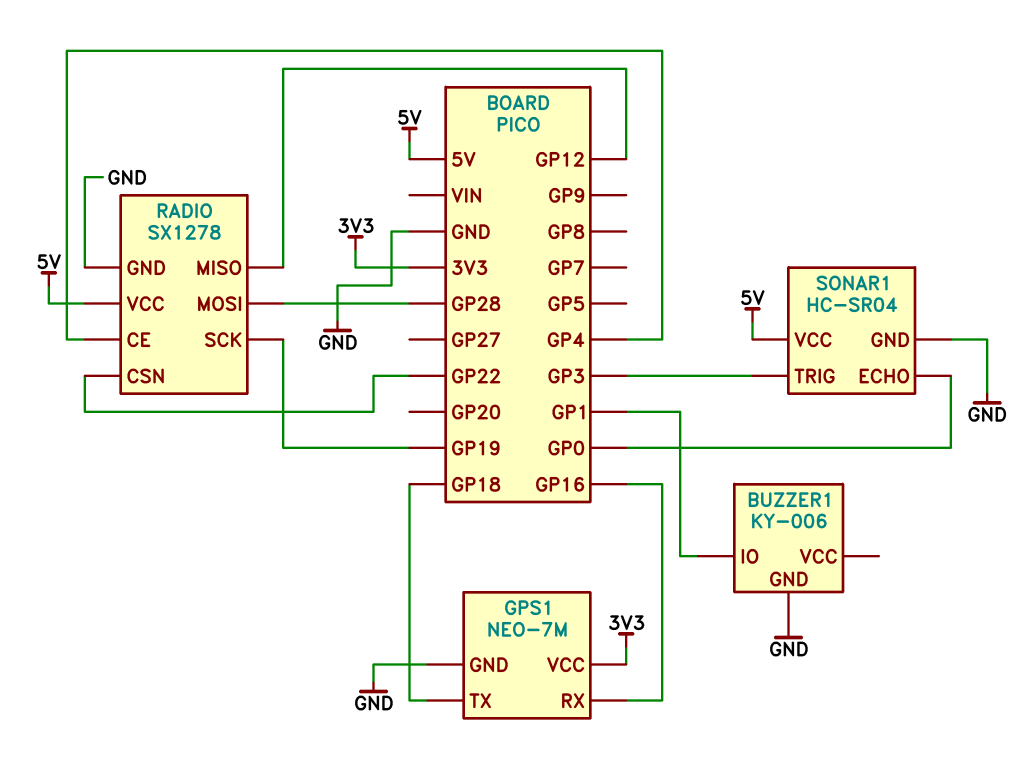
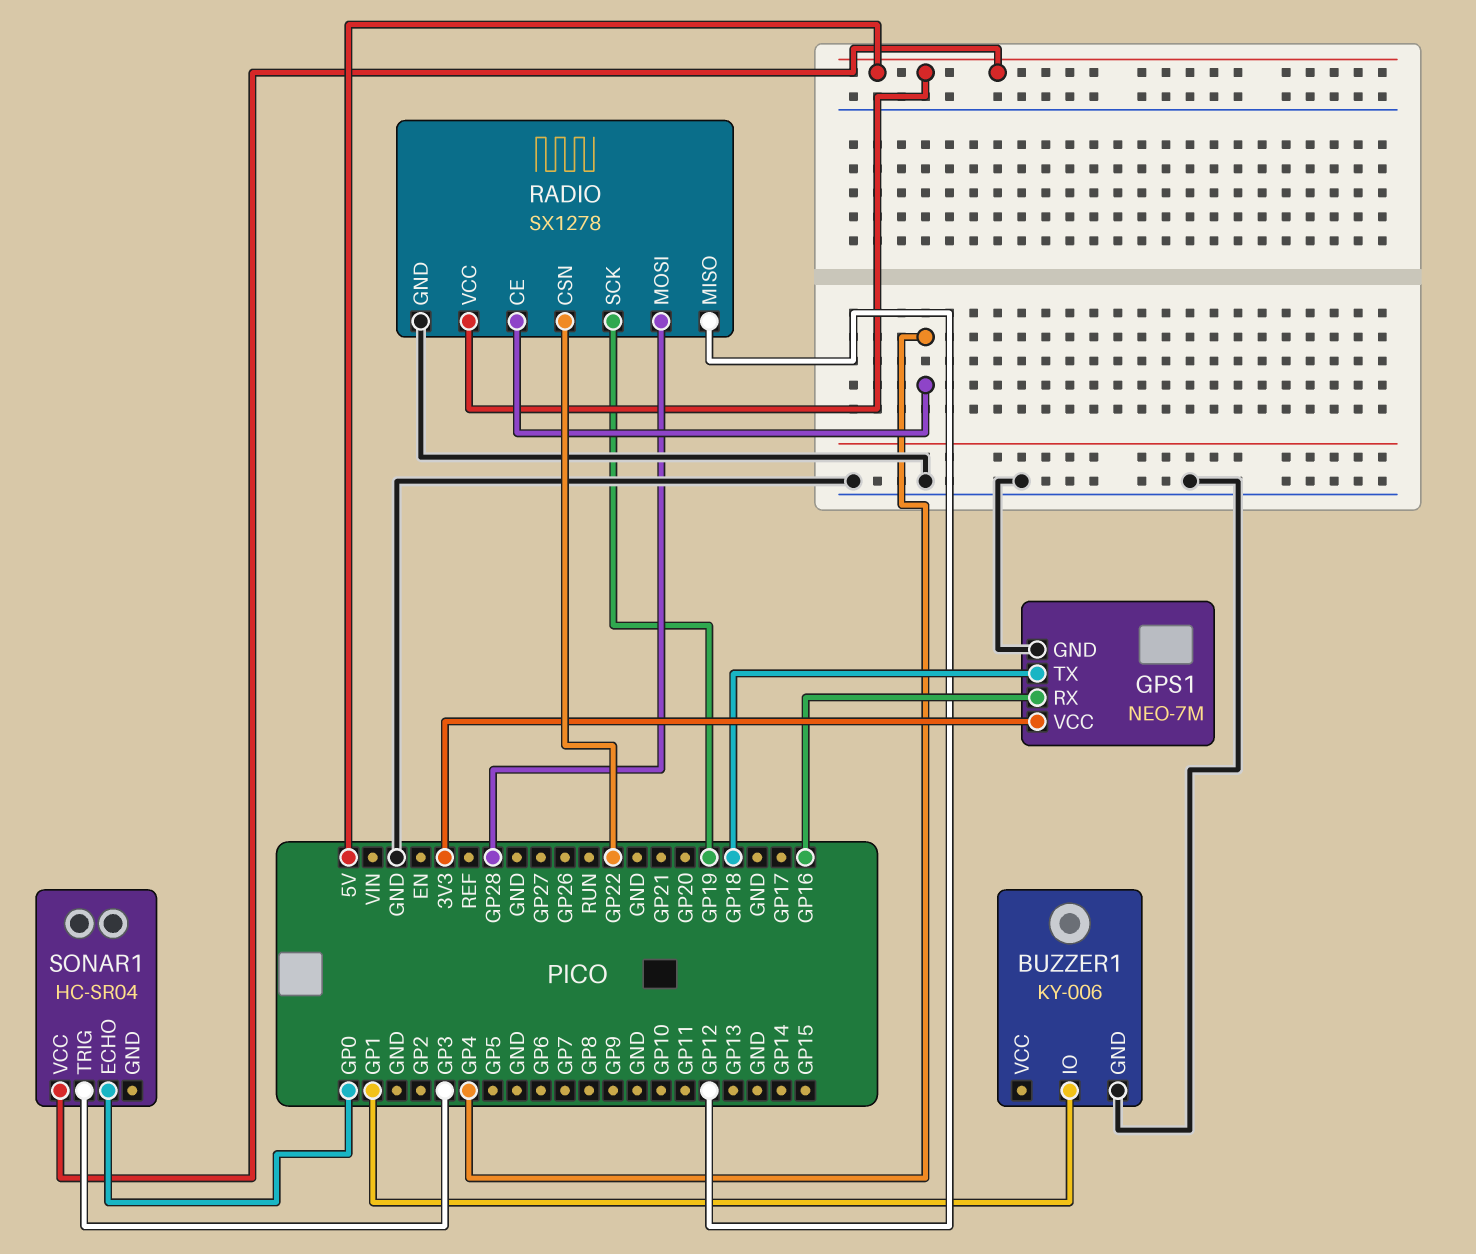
SONAR1 pin GND: GND -> none

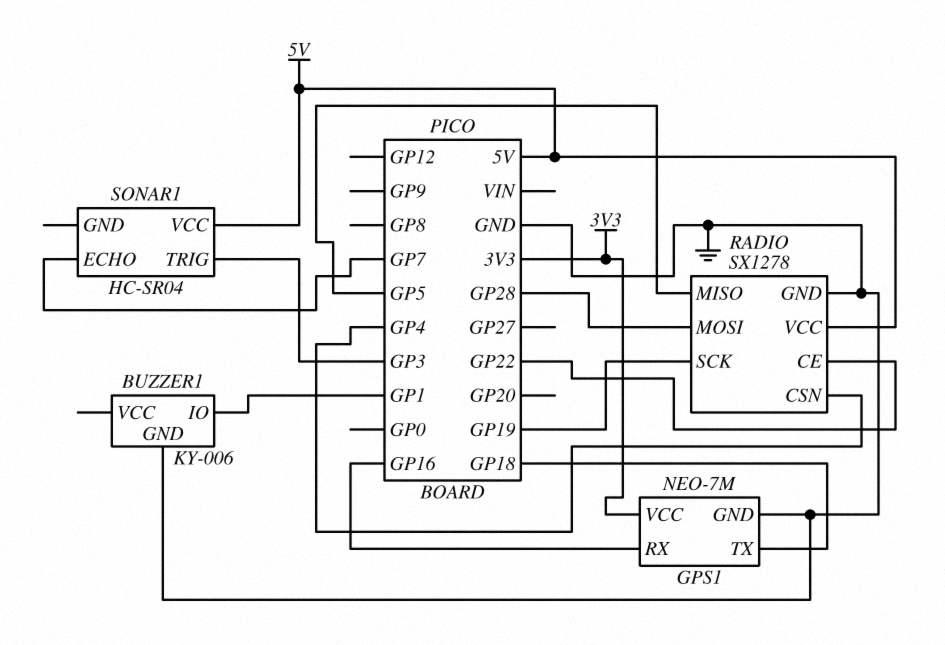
RADIO pin CE: GP4 -> GP22
RADIO pin CSN: GP22 -> GP4
RADIO pin MISO: GP12 -> GP5
SONAR1 pin ECHO: GP0 -> GP7

